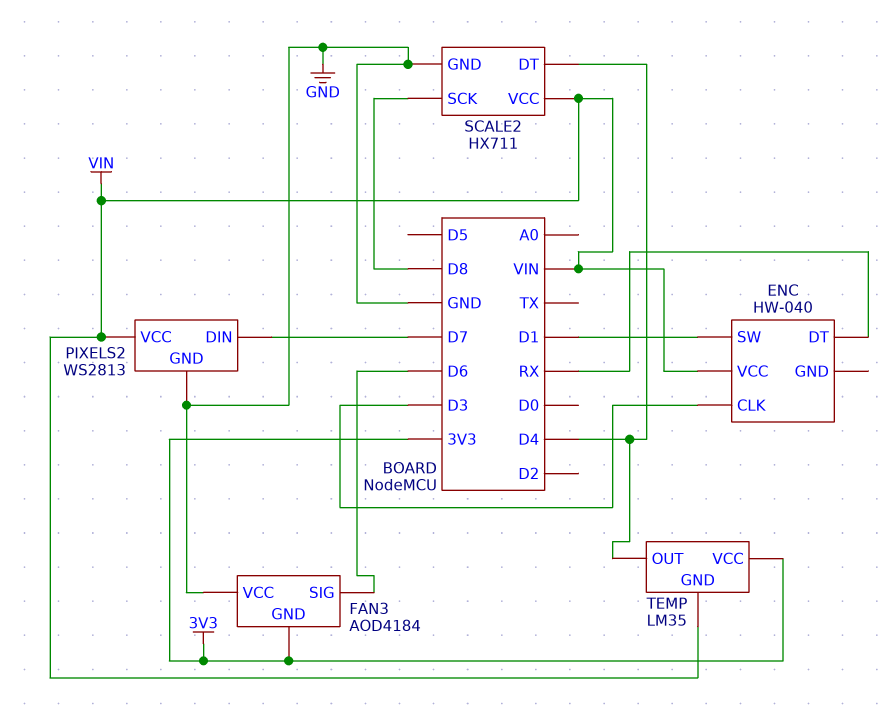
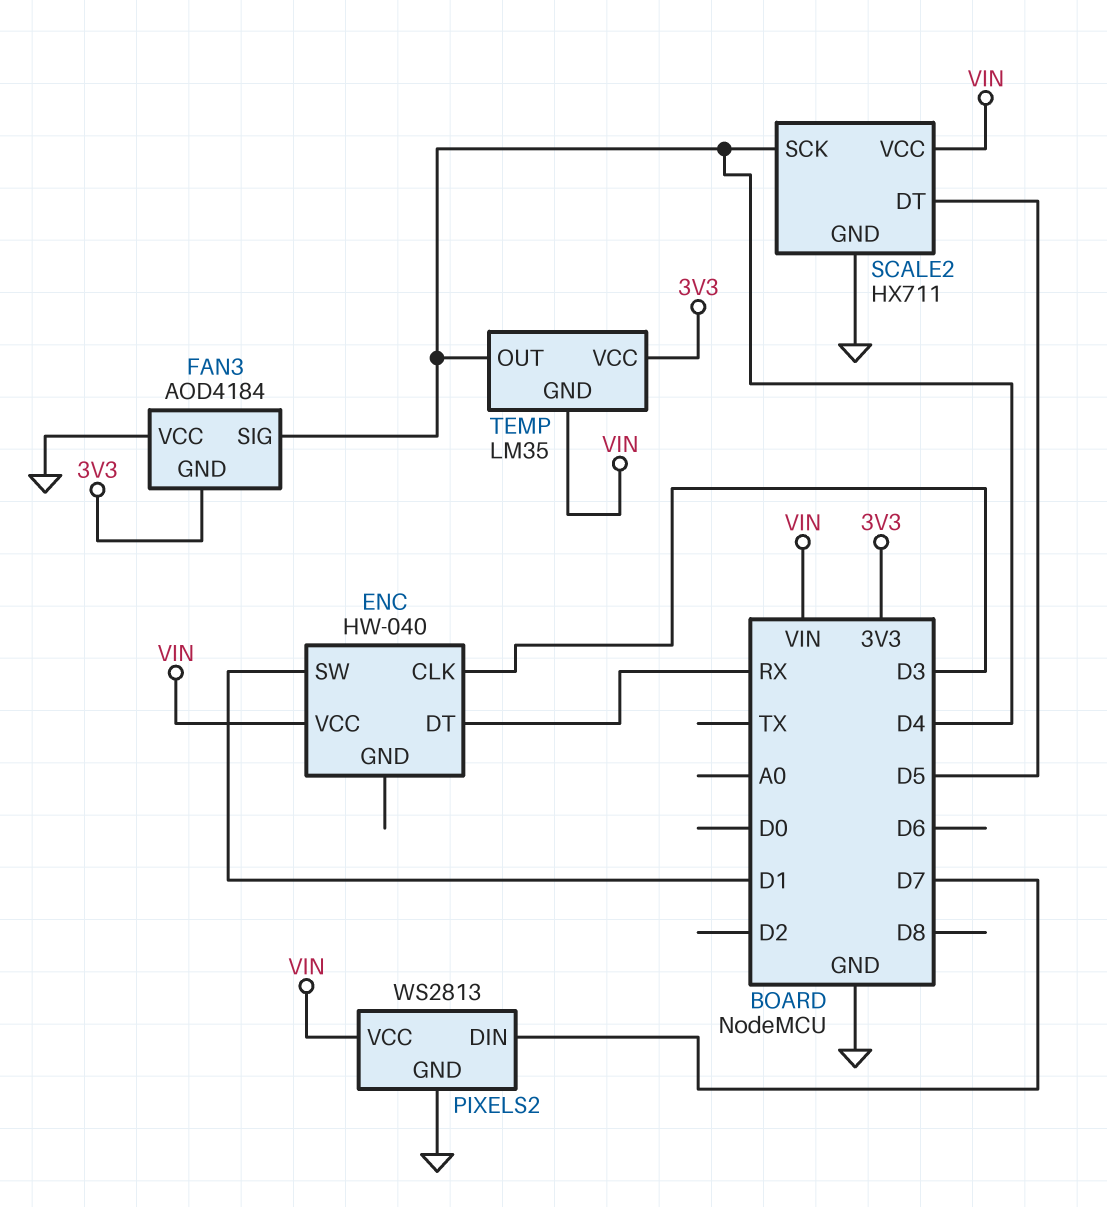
FAN3 pin SIG: D6 -> D4
SCALE2 pin DT: D4 -> D5
SCALE2 pin SCK: D8 -> D4

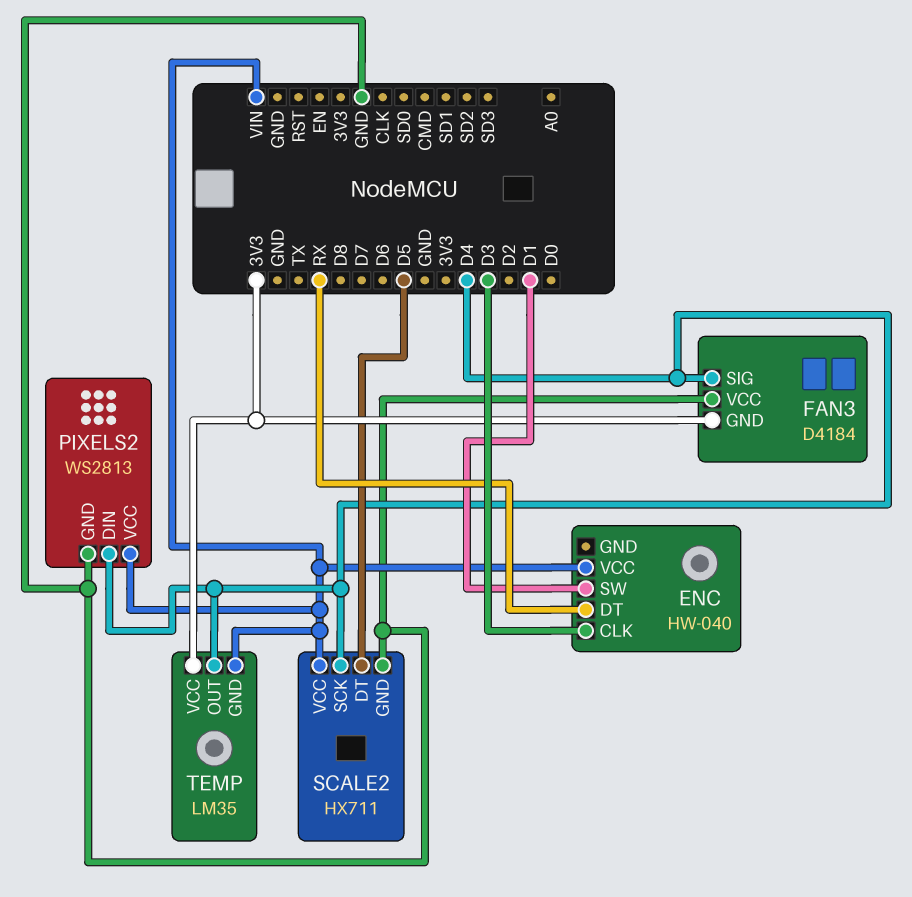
FAN3: AOD4184 -> D4184
PIXELS2 pin DIN: D7 -> D4

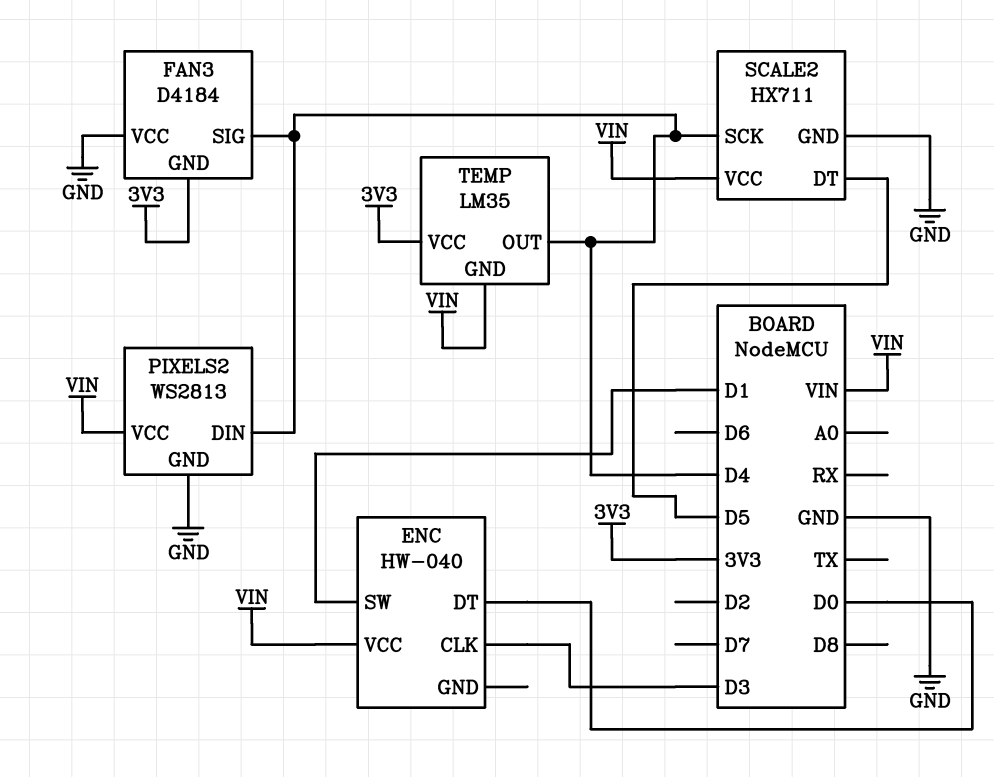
ENC pin DT: RX -> D0

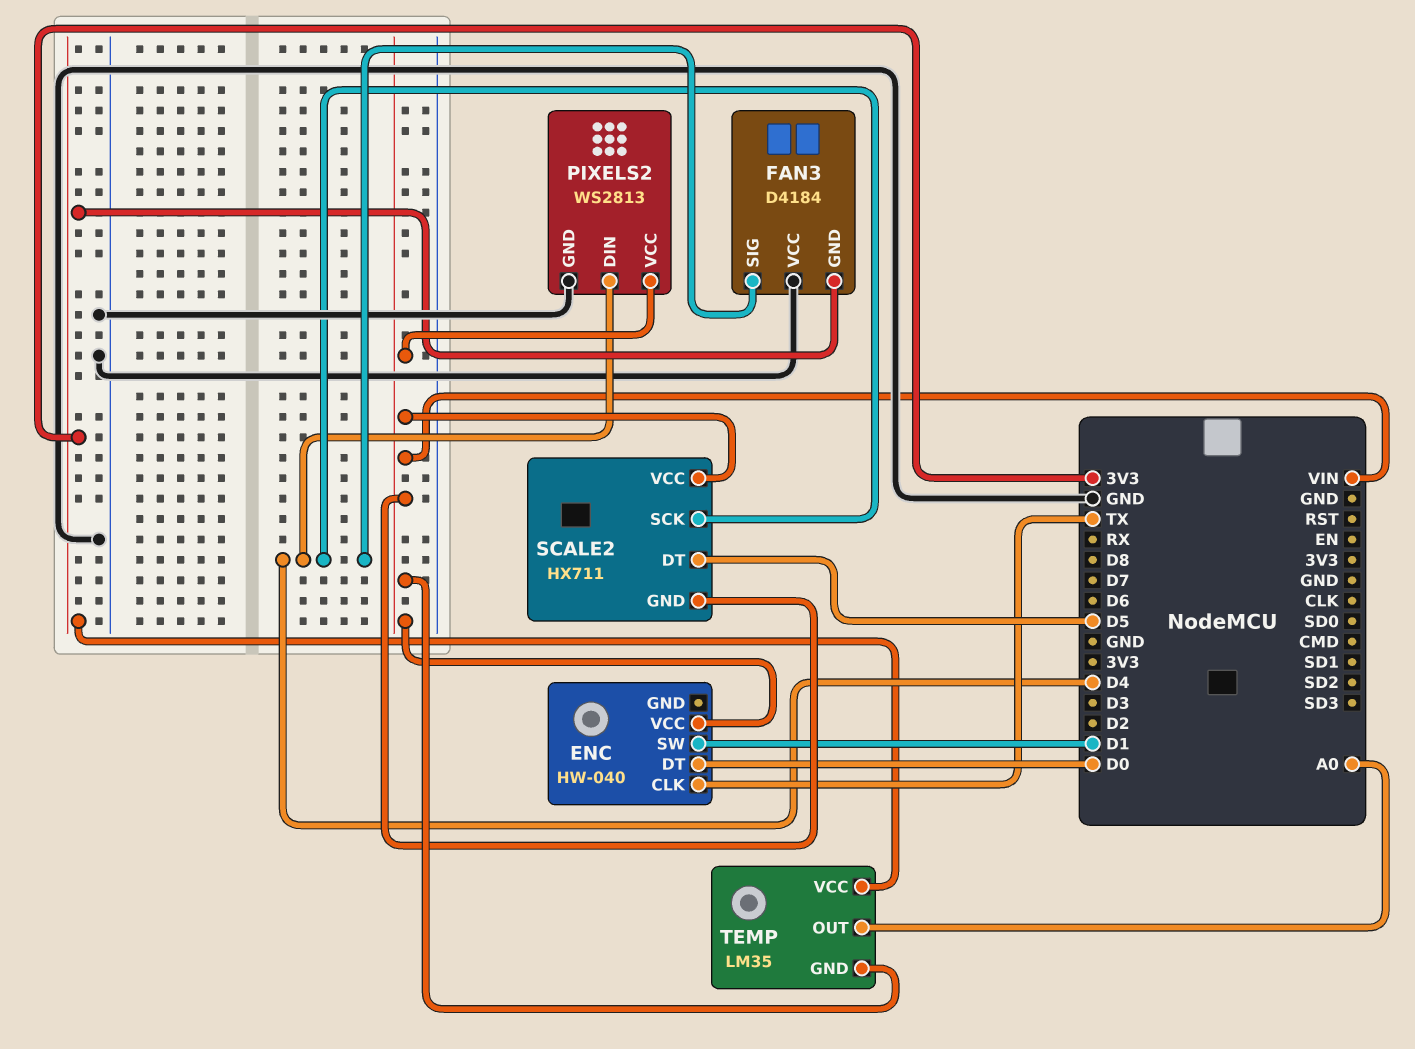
ENC pin CLK: D3 -> TX
SCALE2 pin GND: GND -> VIN
TEMP pin OUT: D4 -> A0

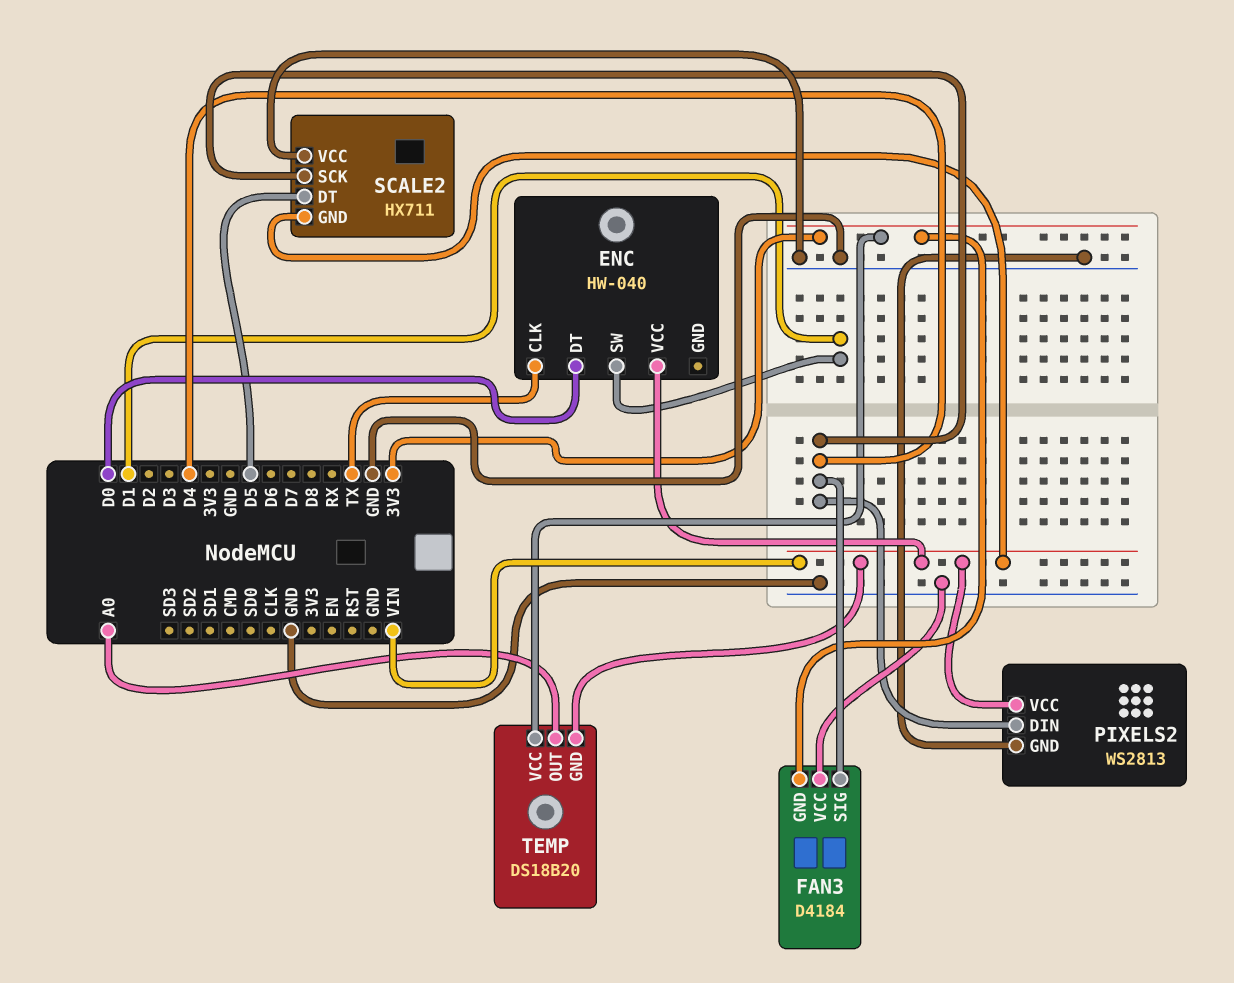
SCALE2 pin VCC: VIN -> GND
TEMP: LM35 -> DS18B20

